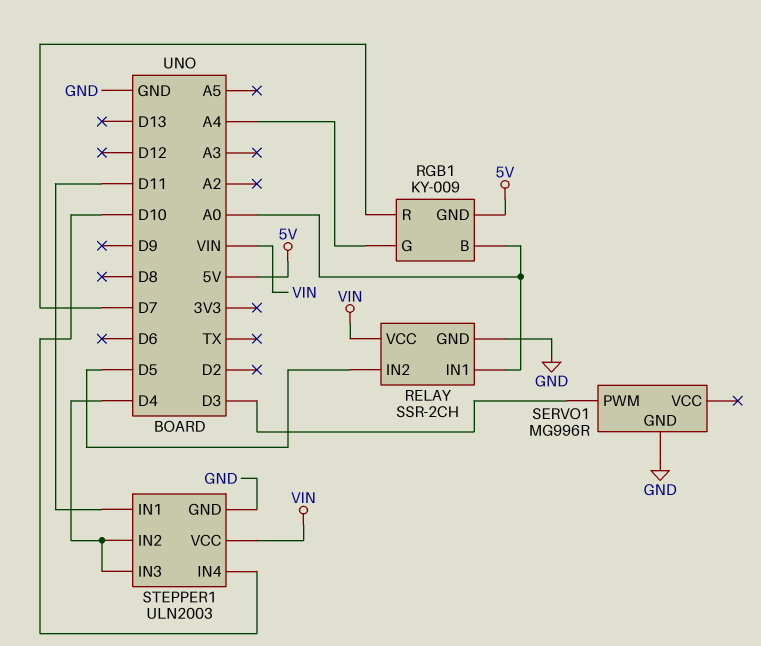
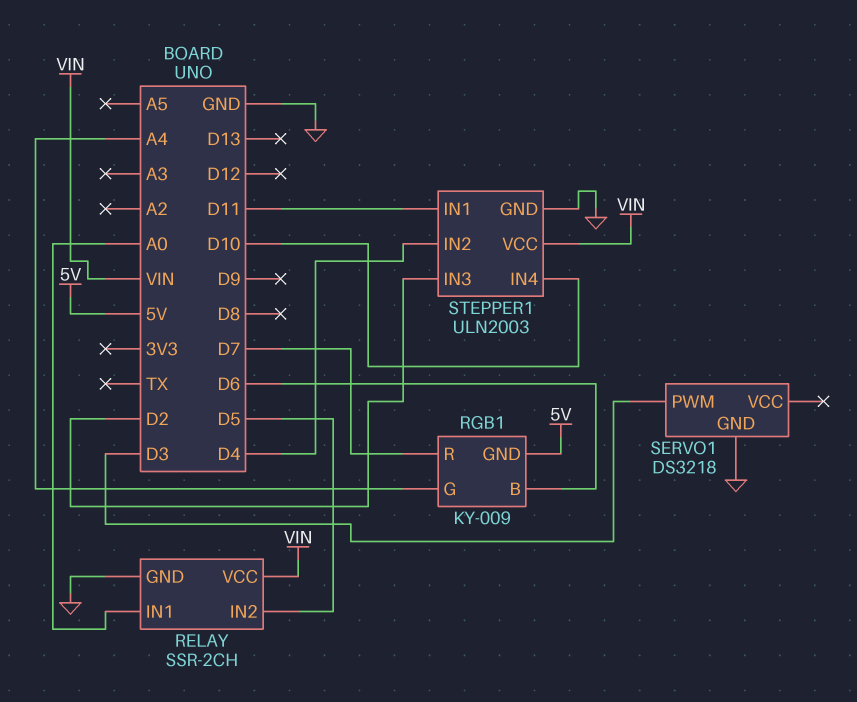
RGB1 pin B: A0 -> D6
SERVO1: MG996R -> DS3218
STEPPER1 pin IN3: D4 -> D2

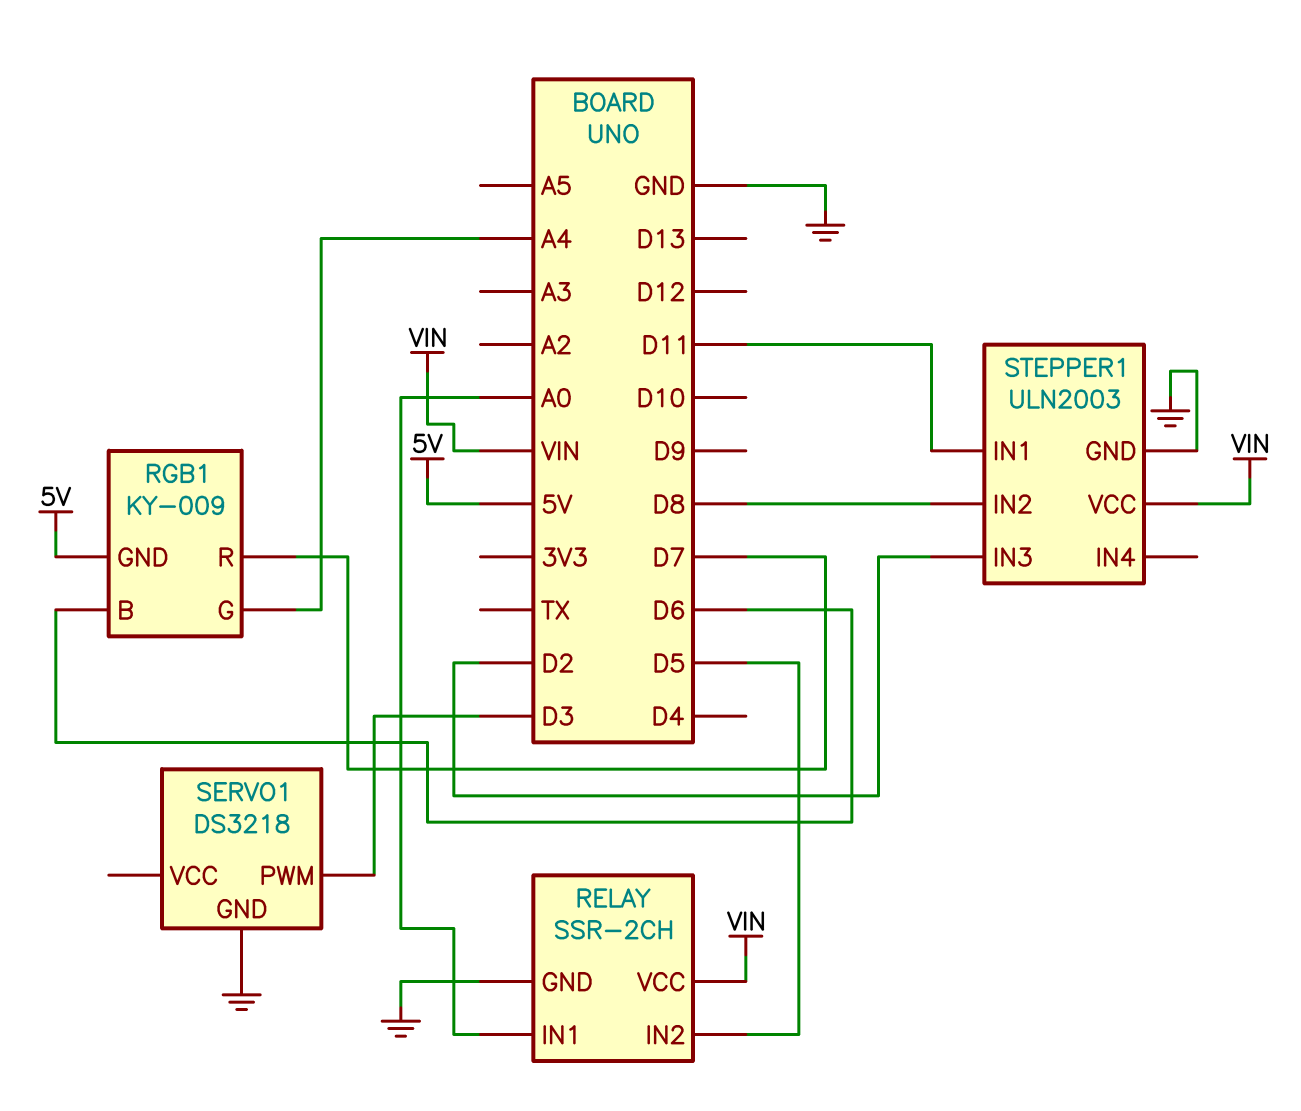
STEPPER1 pin IN2: D4 -> D8
STEPPER1 pin IN4: D10 -> none

